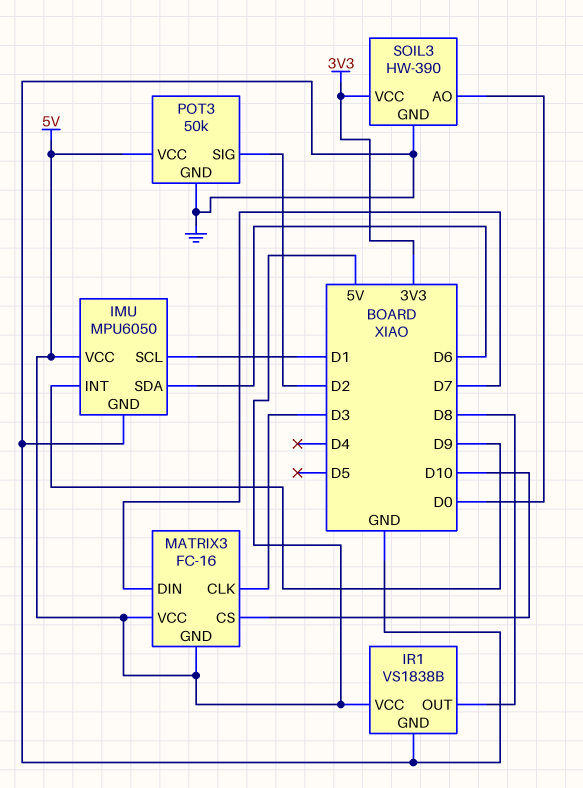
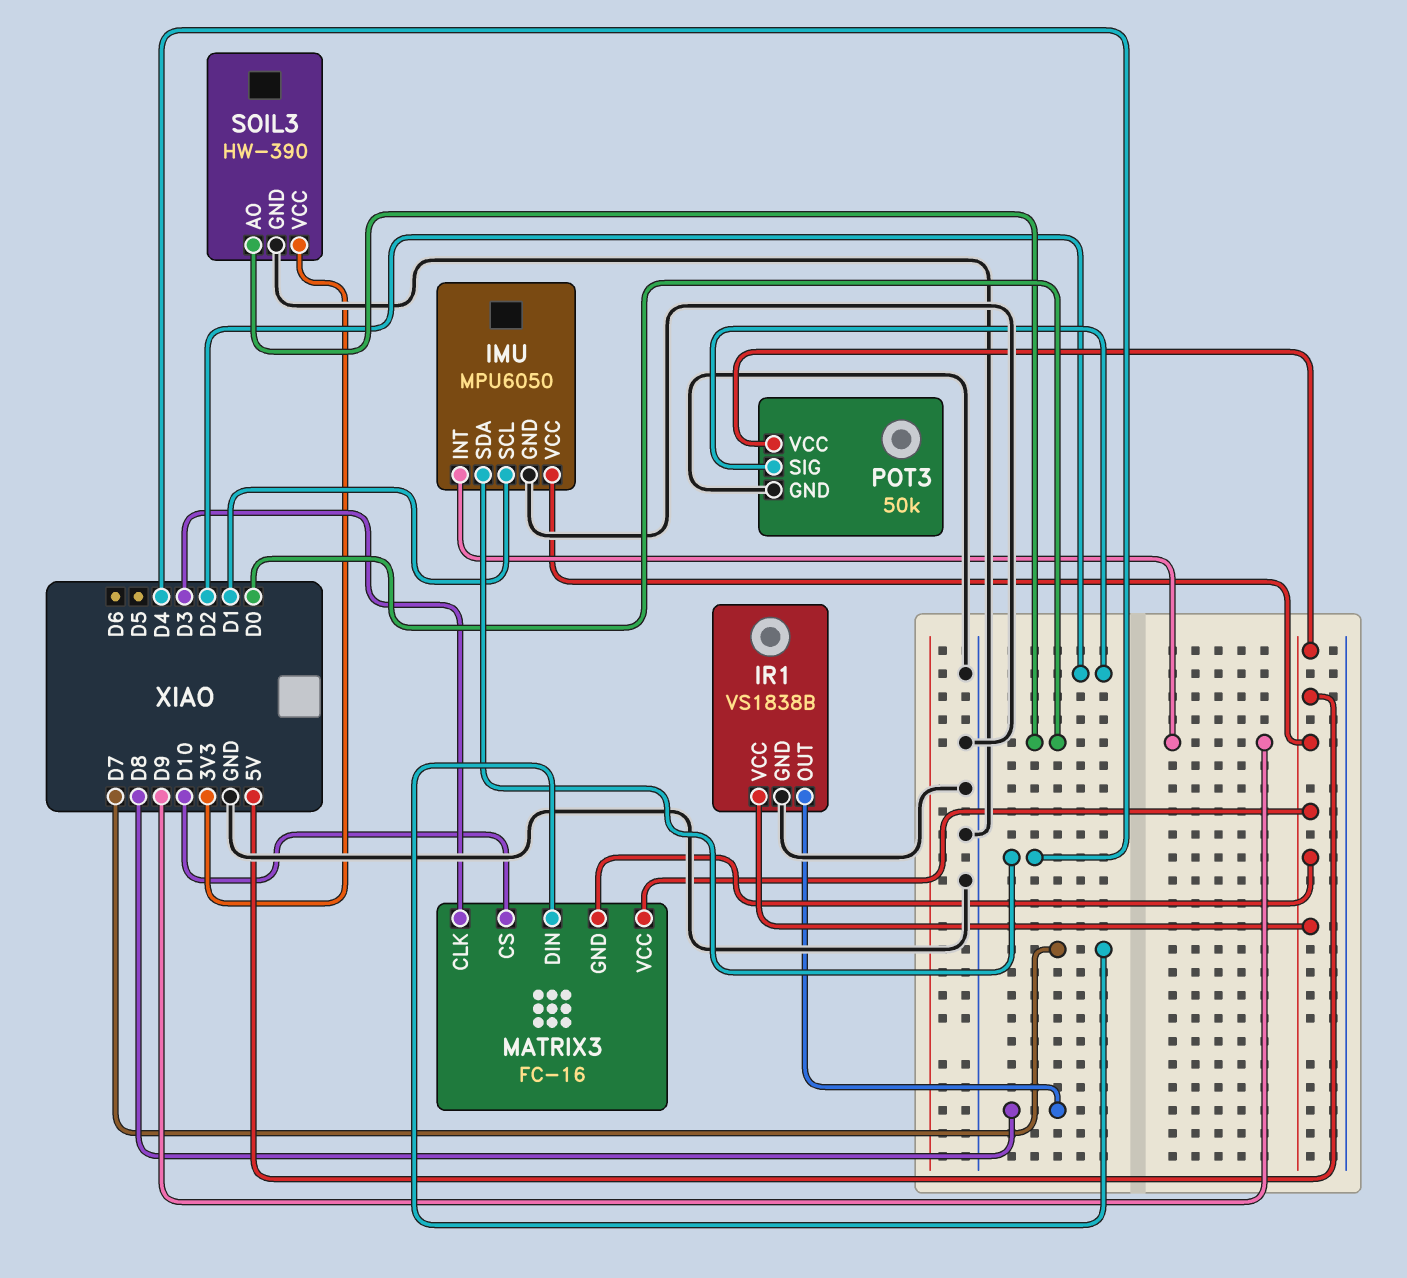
IMU pin SDA: D6 -> D4

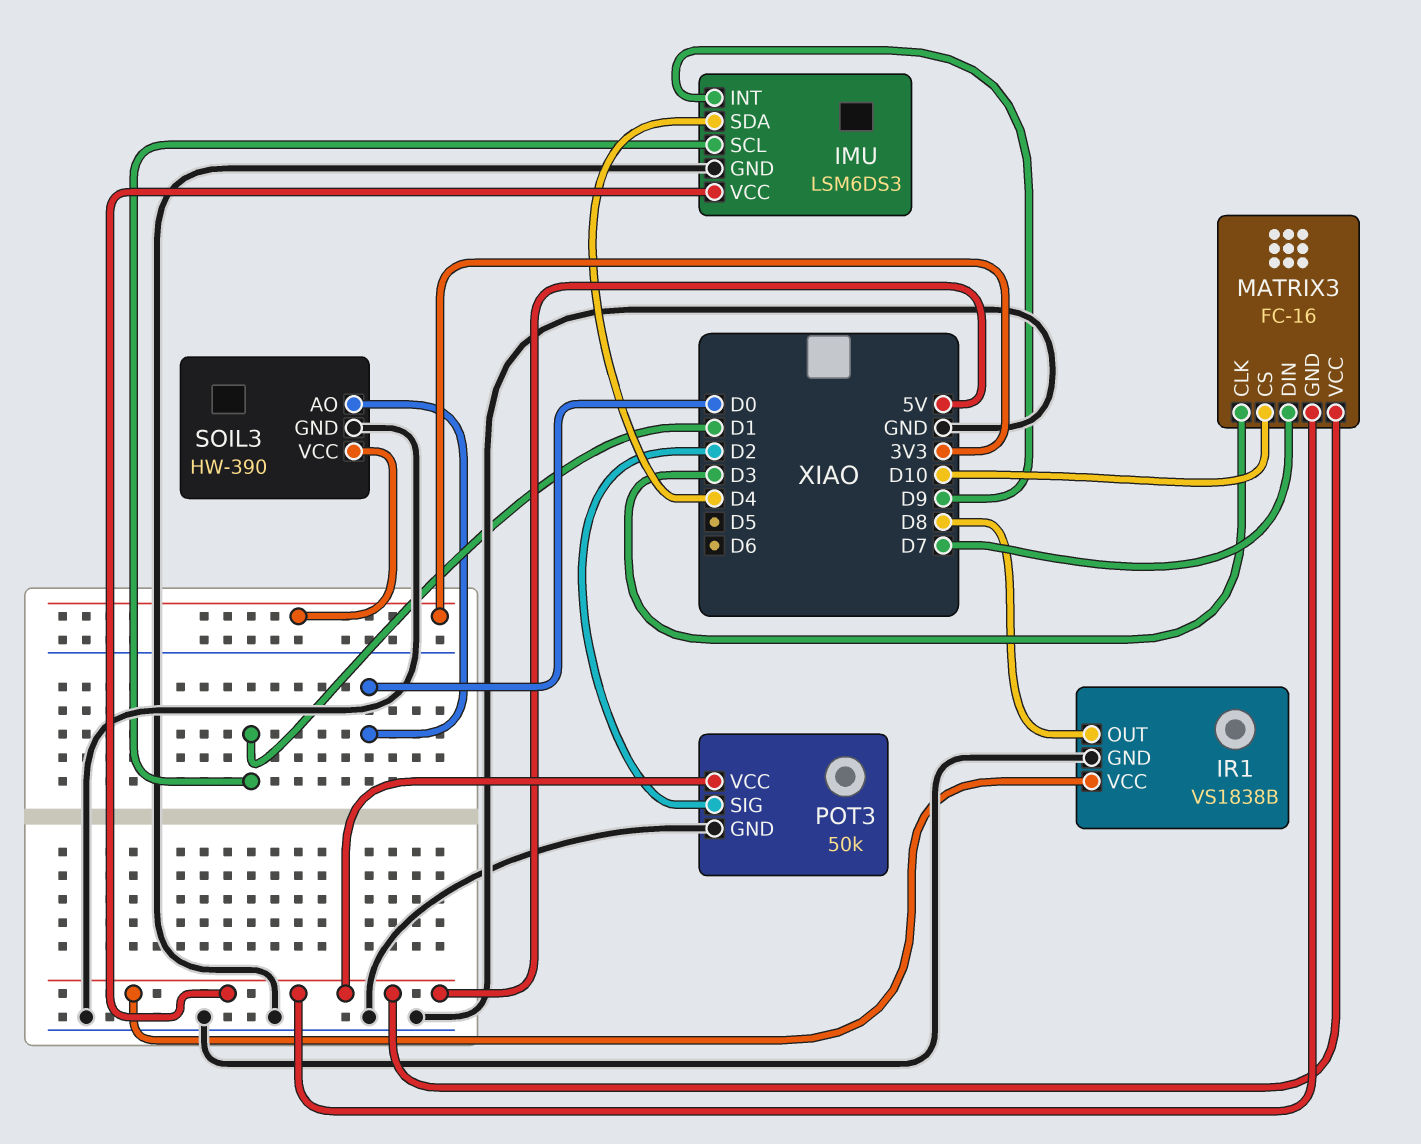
IMU: MPU6050 -> LSM6DS3

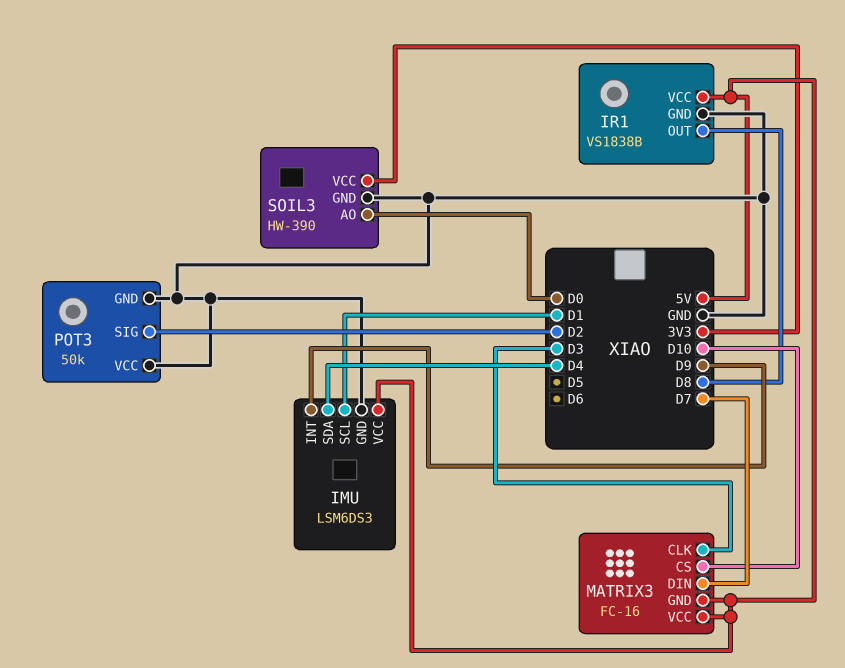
POT3 pin VCC: 5V -> GND

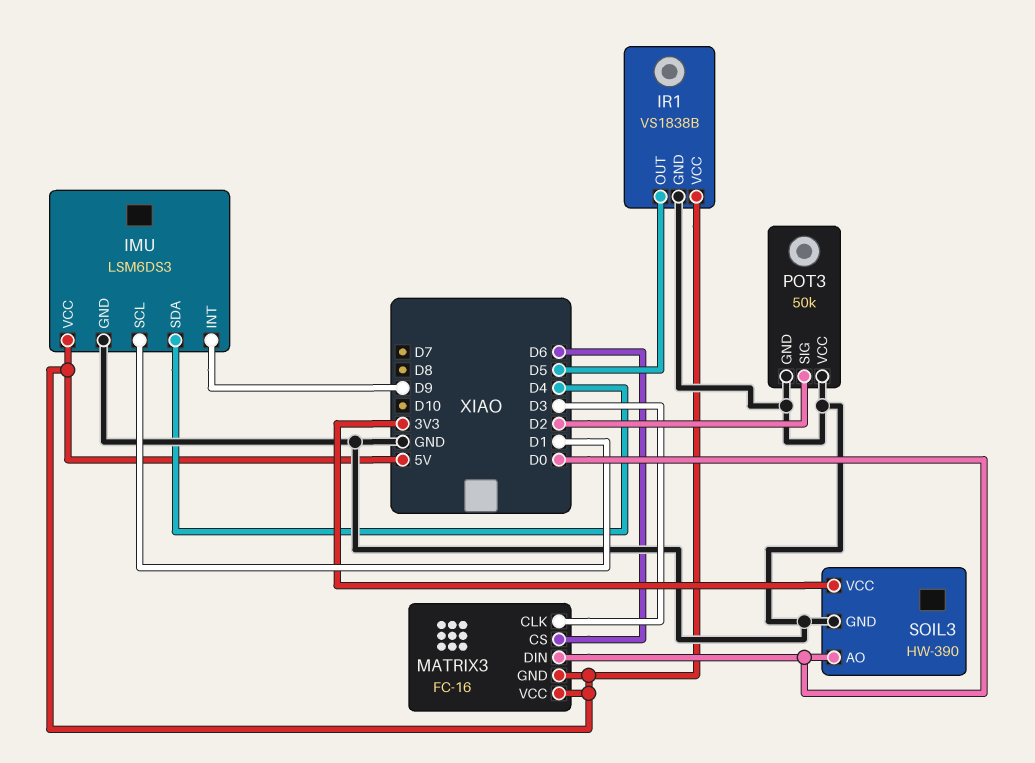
IR1 pin OUT: D8 -> D5
MATRIX3 pin CS: D10 -> D6
MATRIX3 pin DIN: D7 -> D0

